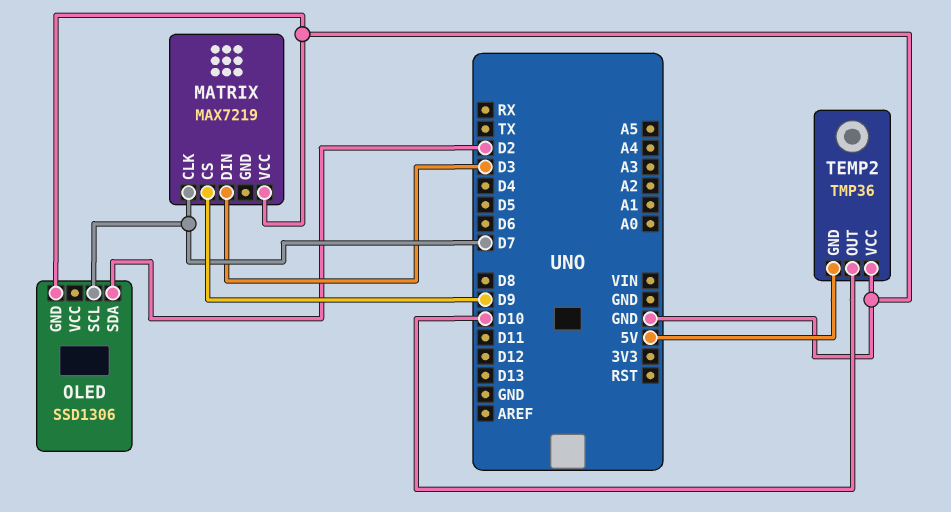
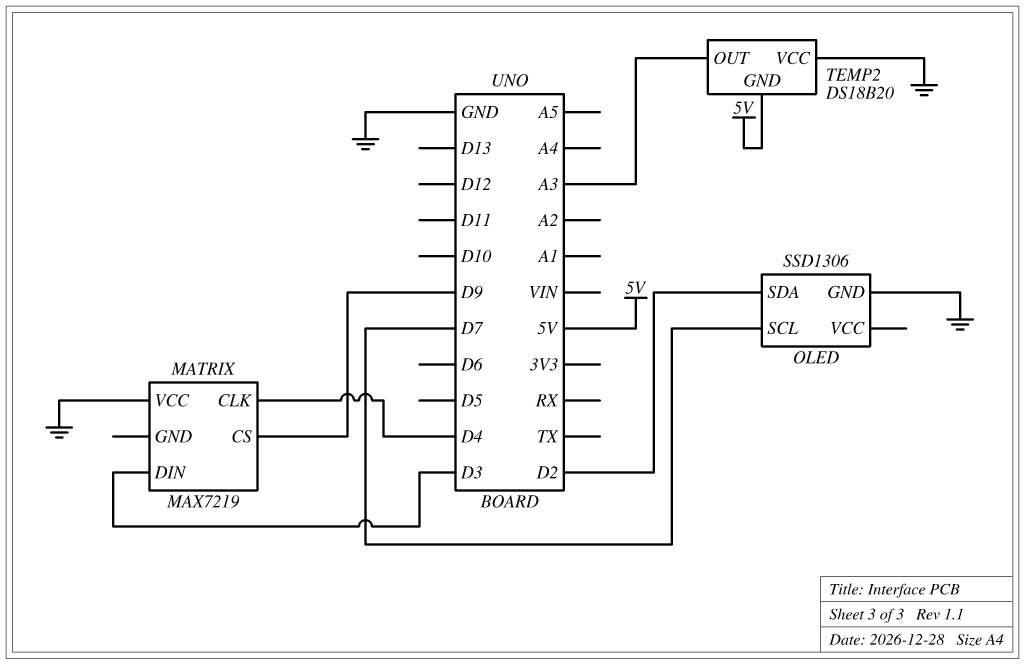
MATRIX pin CLK: D7 -> D4
TEMP2: TMP36 -> DS18B20
TEMP2 pin OUT: D10 -> A3

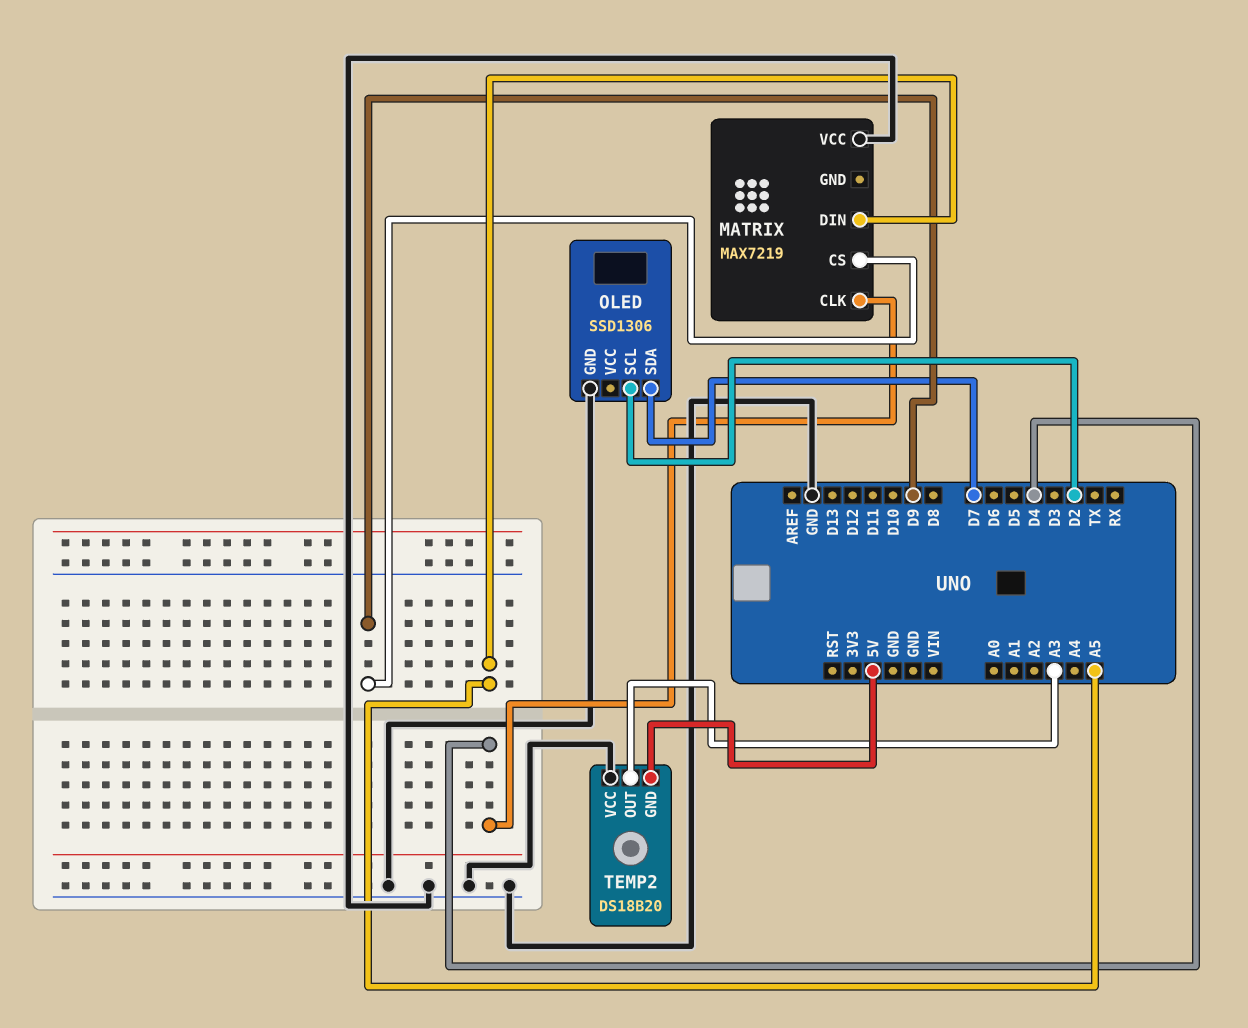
MATRIX pin DIN: D3 -> A5
OLED pin SCL: D7 -> D2
OLED pin SDA: D2 -> D7

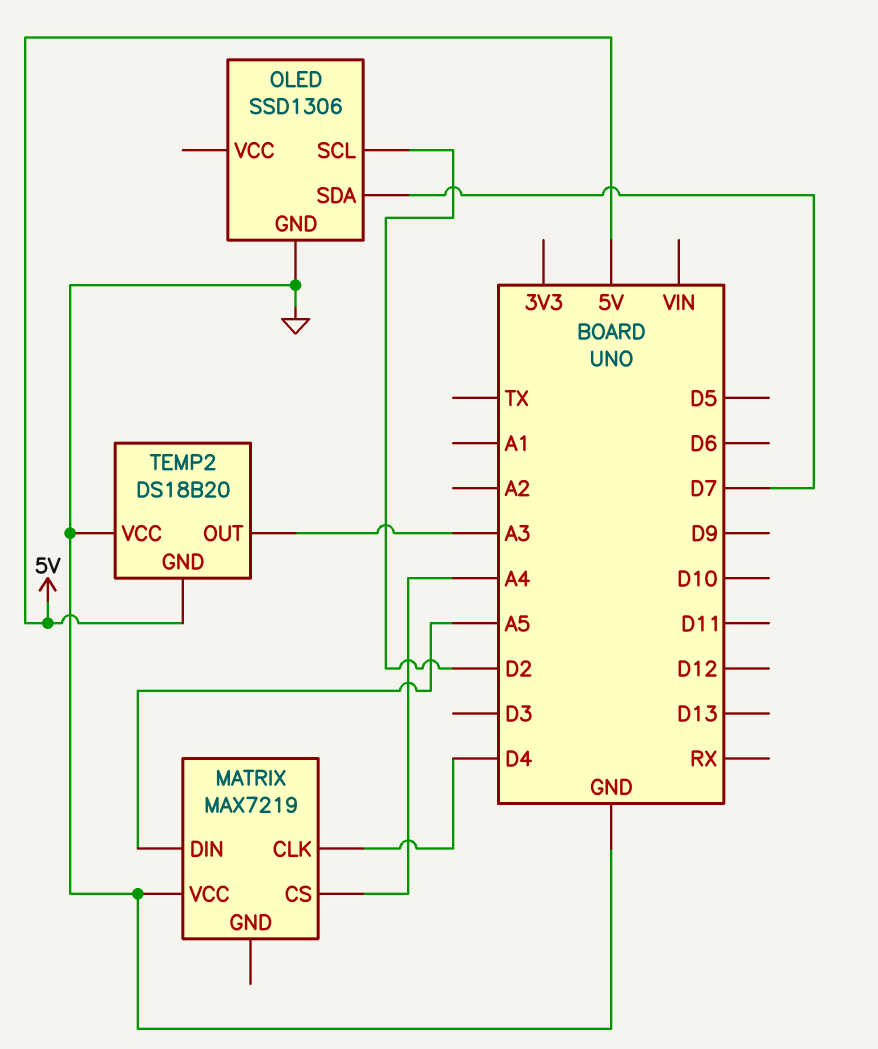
MATRIX pin CS: D9 -> A4

